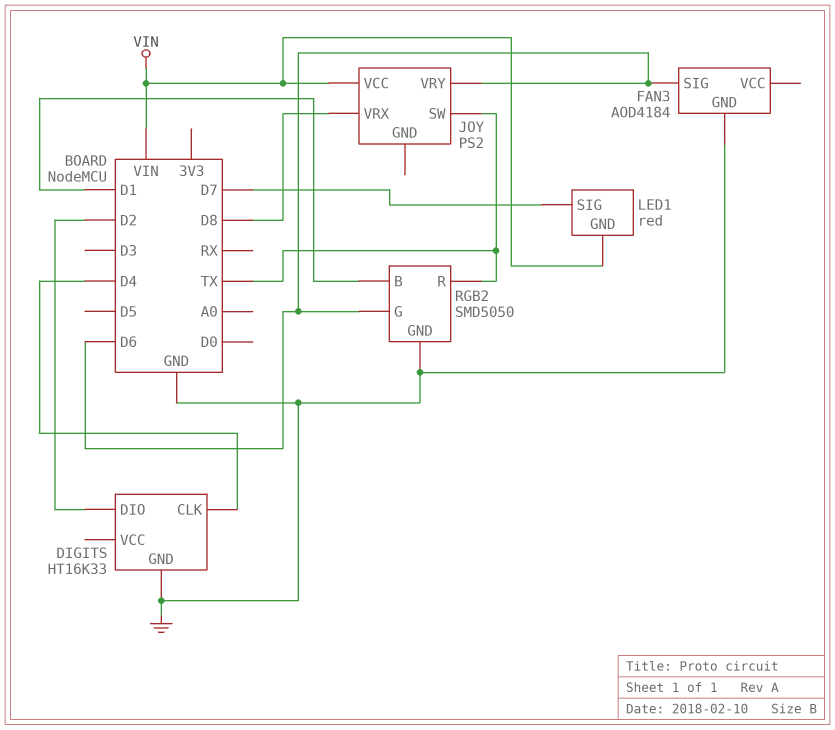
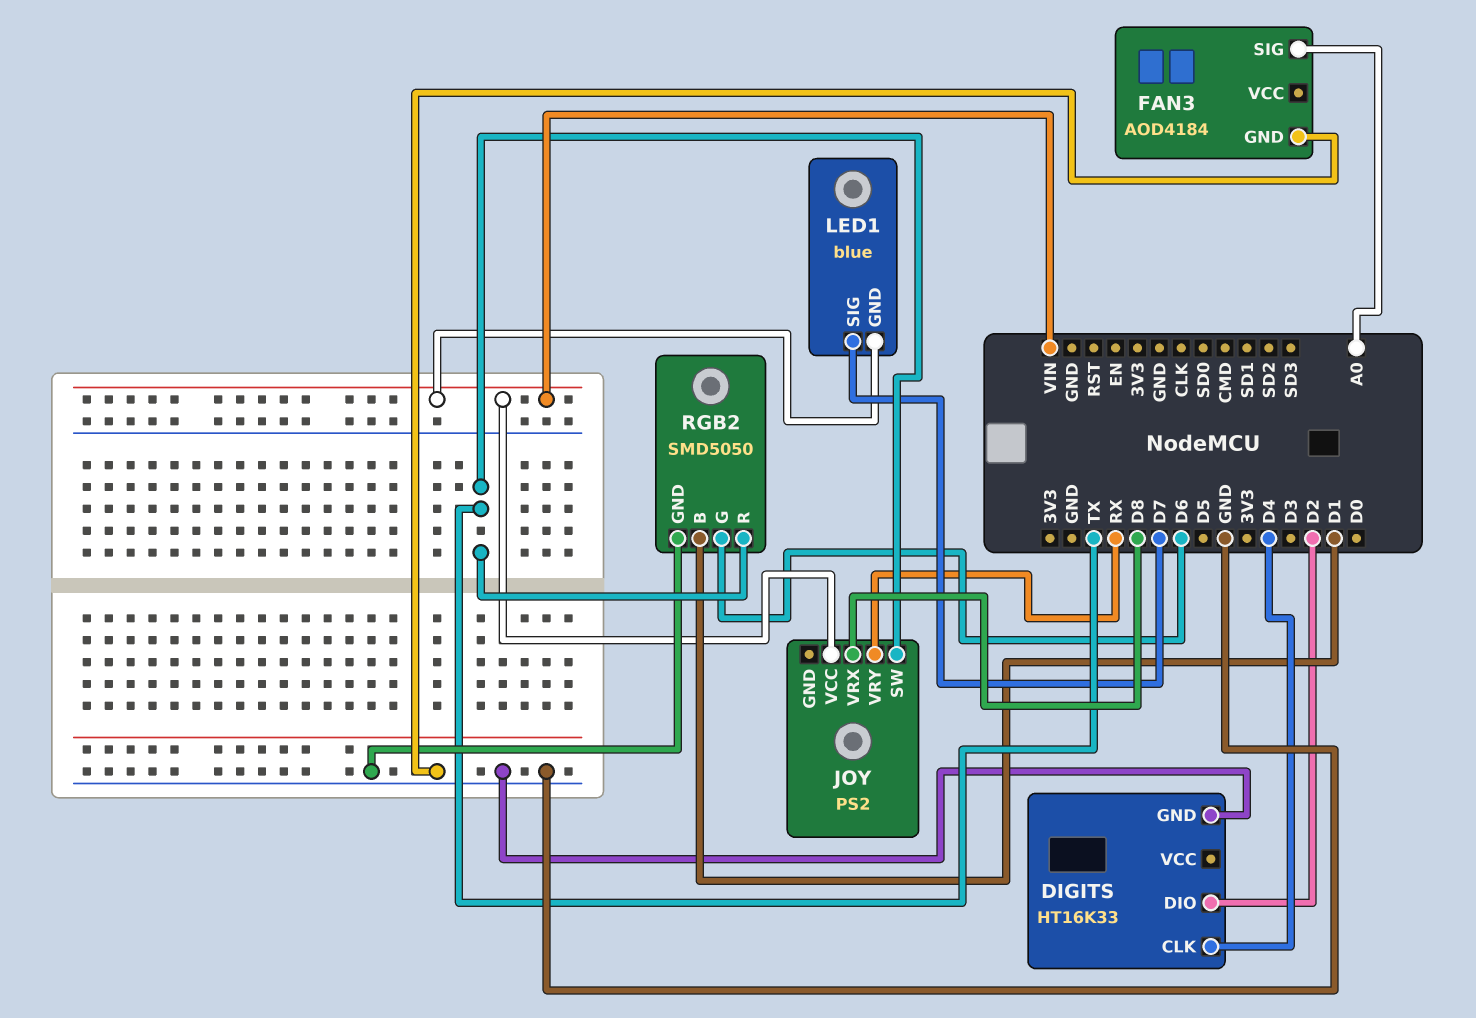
FAN3 pin SIG: D6 -> A0
JOY pin VRY: D6 -> RX
LED1: red -> blue

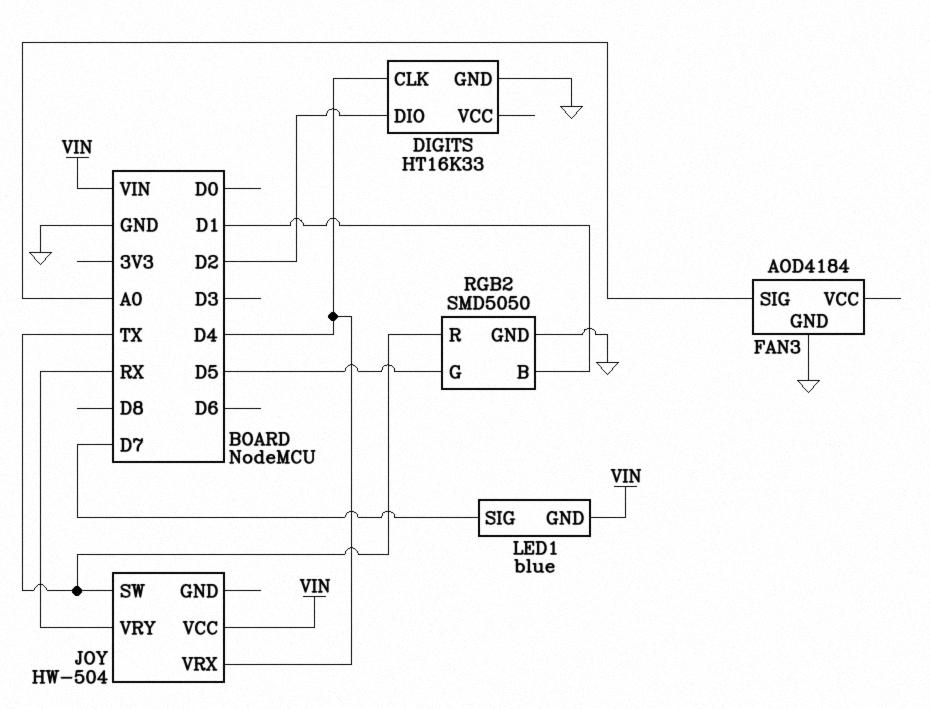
JOY: PS2 -> HW-504
JOY pin VRX: D8 -> D4
RGB2 pin G: D6 -> D5

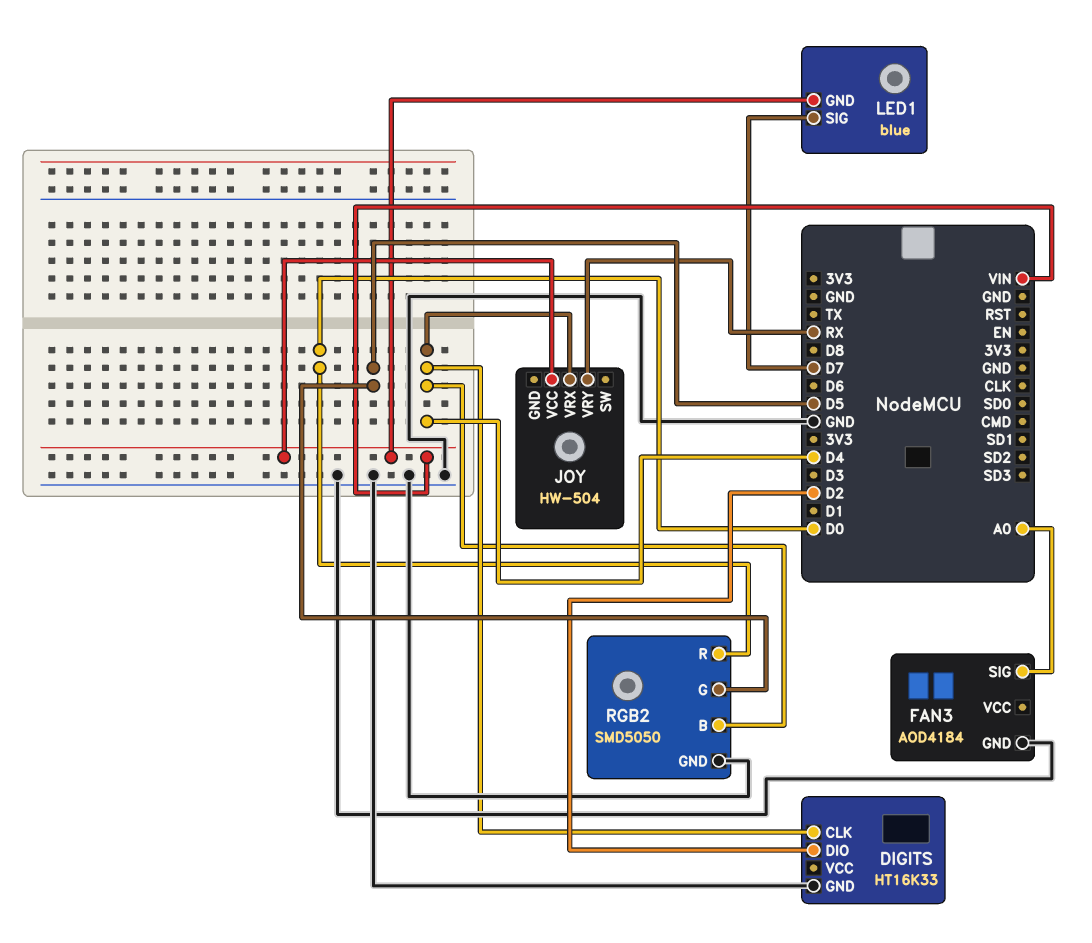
JOY pin SW: TX -> none
RGB2 pin B: D1 -> D4
RGB2 pin R: TX -> D0

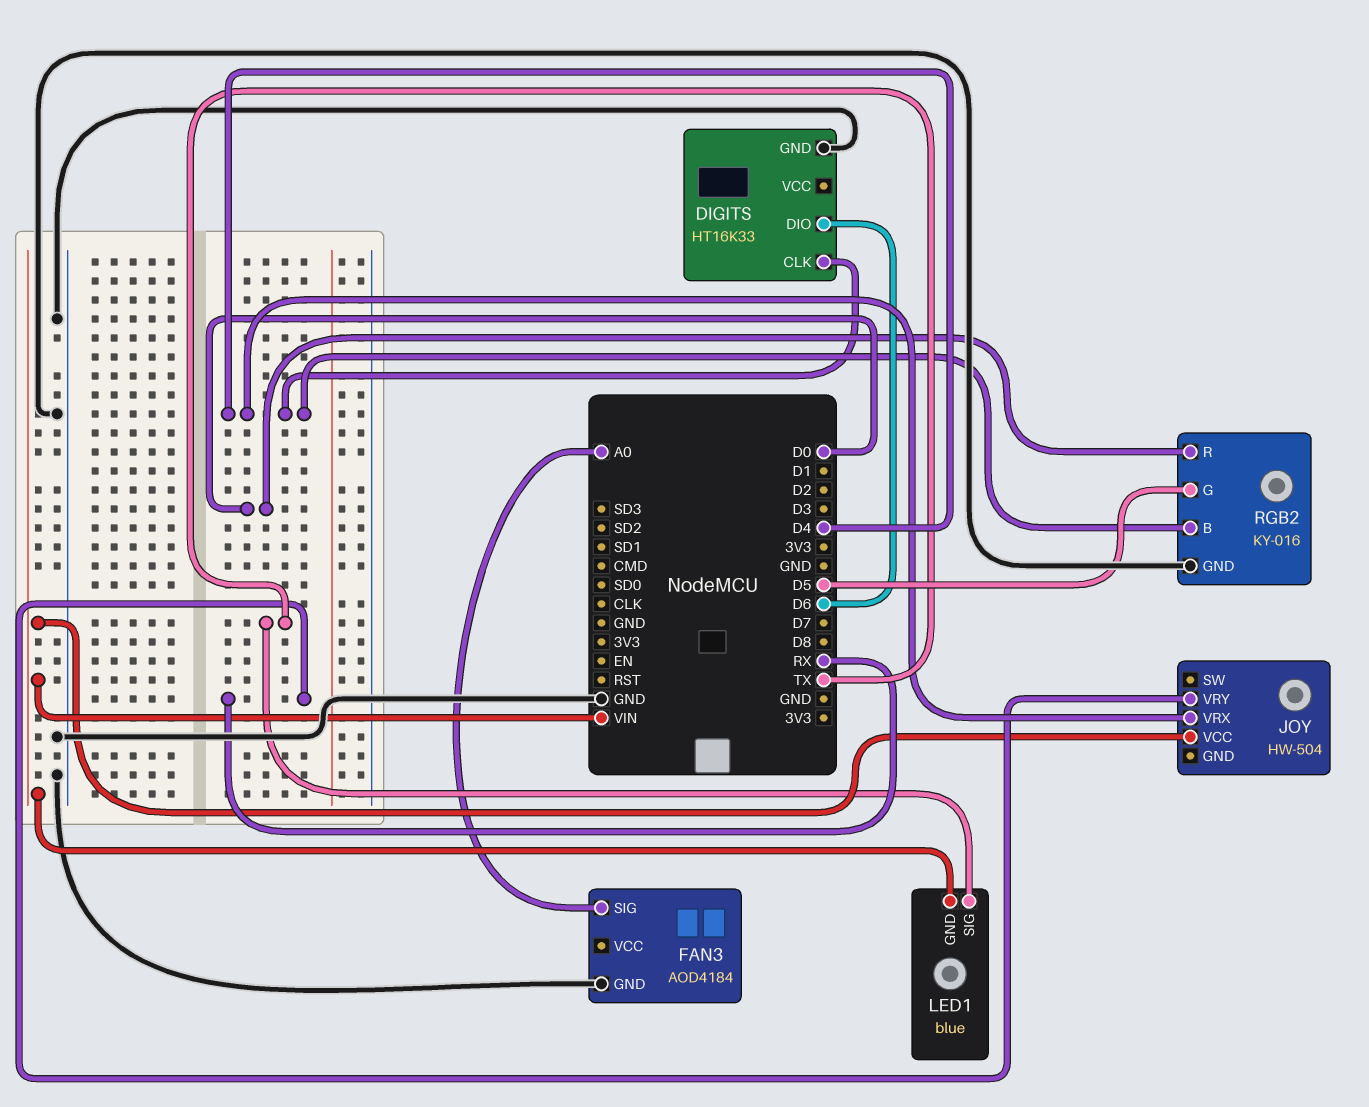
DIGITS pin DIO: D2 -> D6
LED1 pin SIG: D7 -> TX
RGB2: SMD5050 -> KY-016

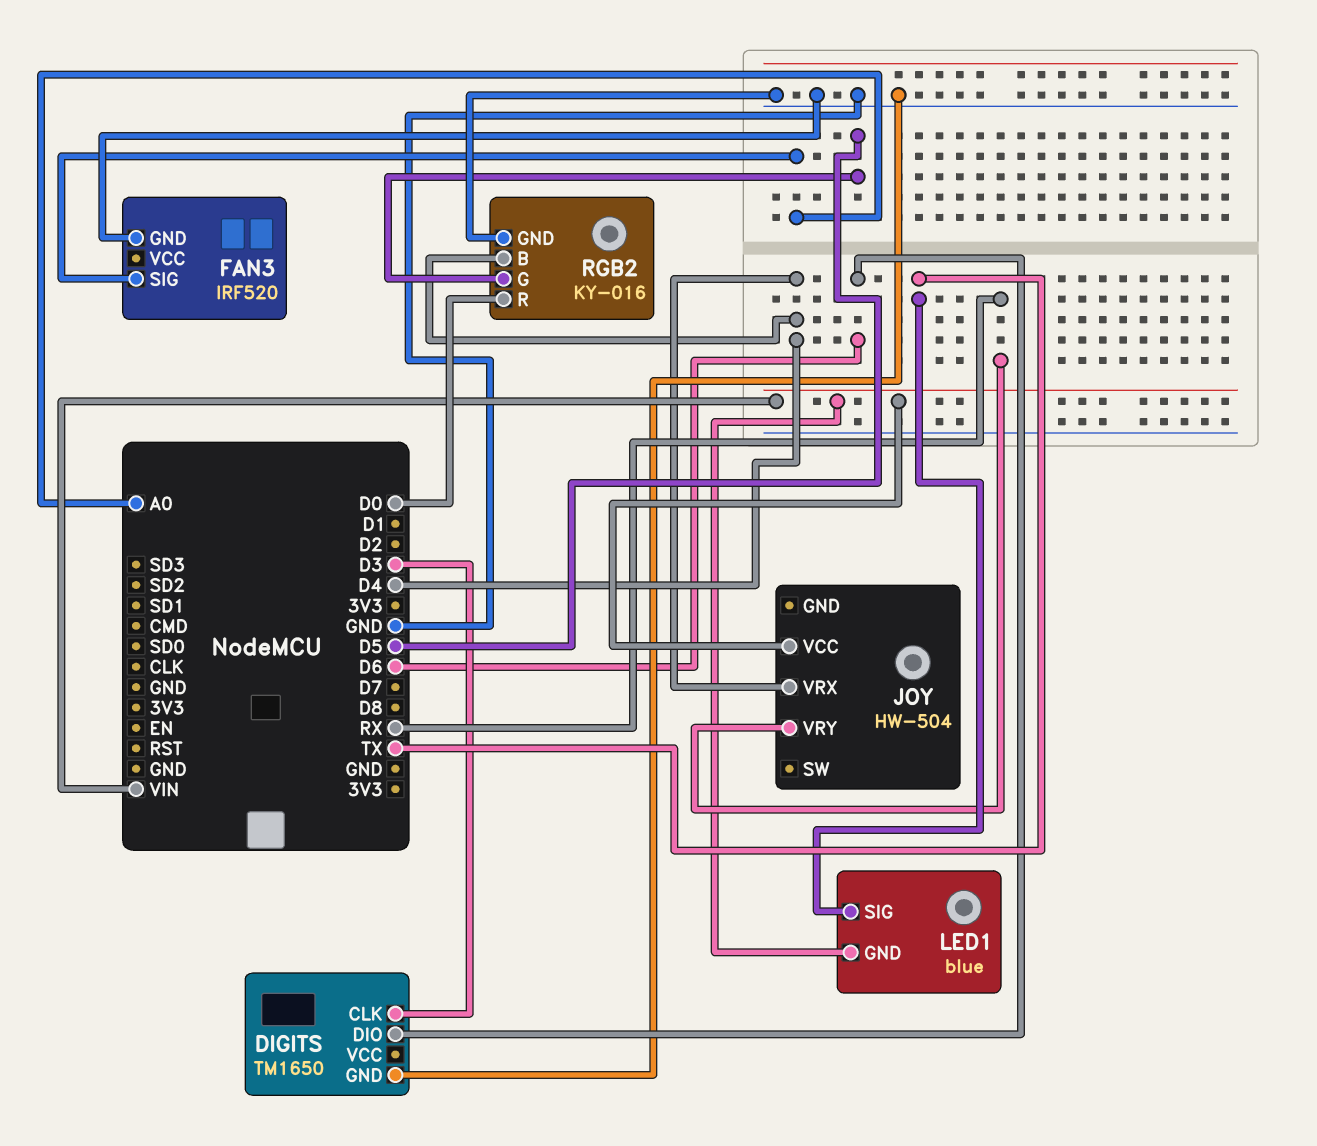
DIGITS: HT16K33 -> TM1650
DIGITS pin CLK: D4 -> D3
FAN3: AOD4184 -> IRF520

